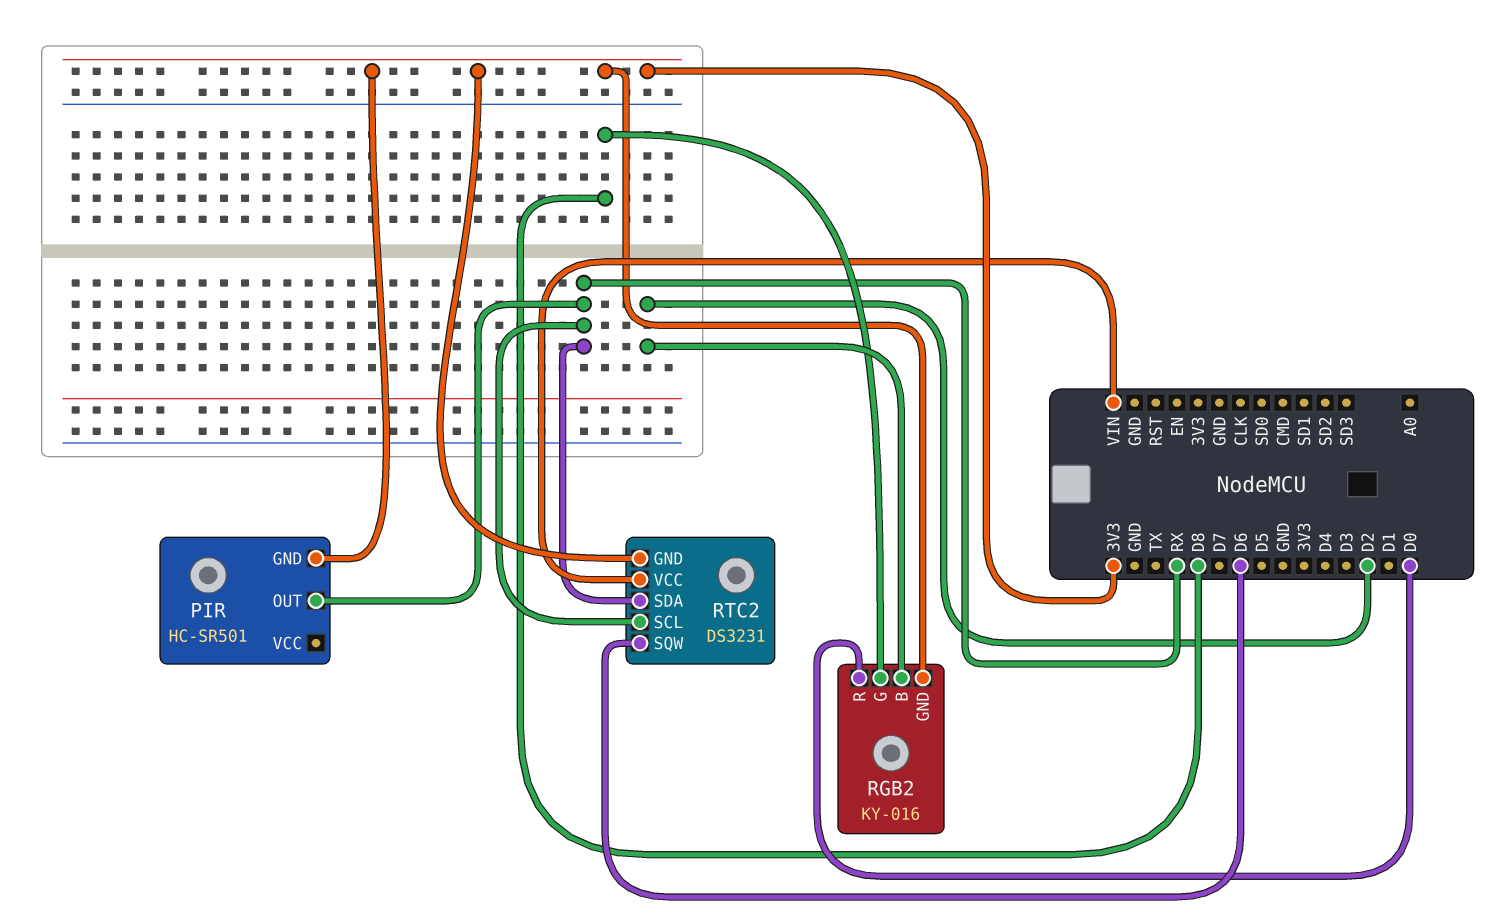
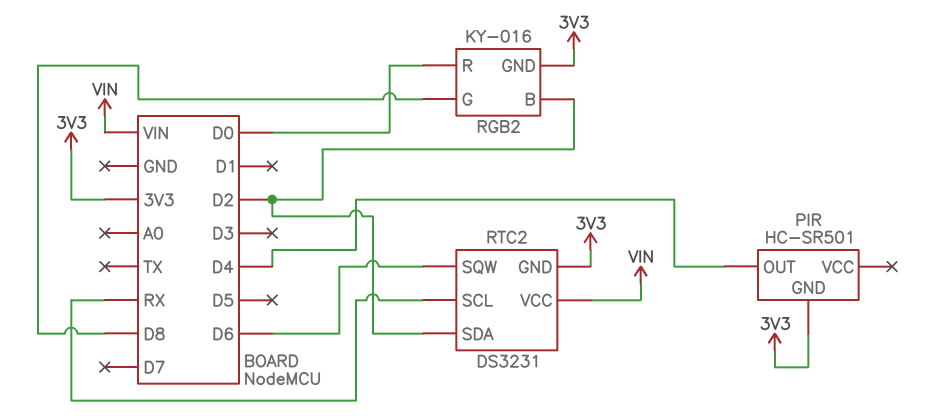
PIR pin OUT: RX -> D4
RTC2 pin SDA: RX -> D2

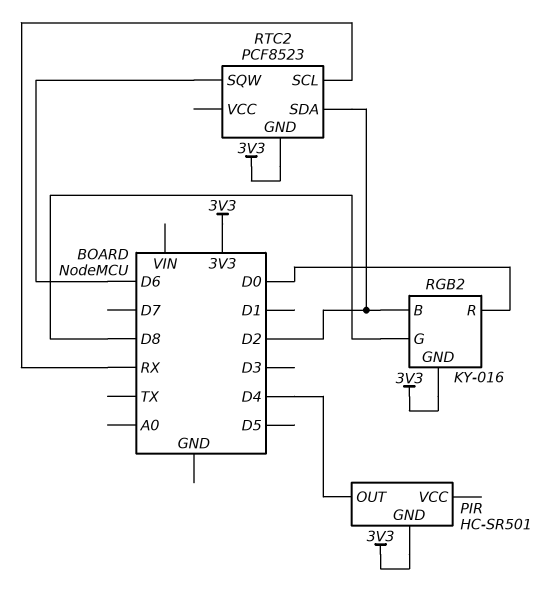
RTC2: DS3231 -> PCF8523
RTC2 pin VCC: VIN -> none

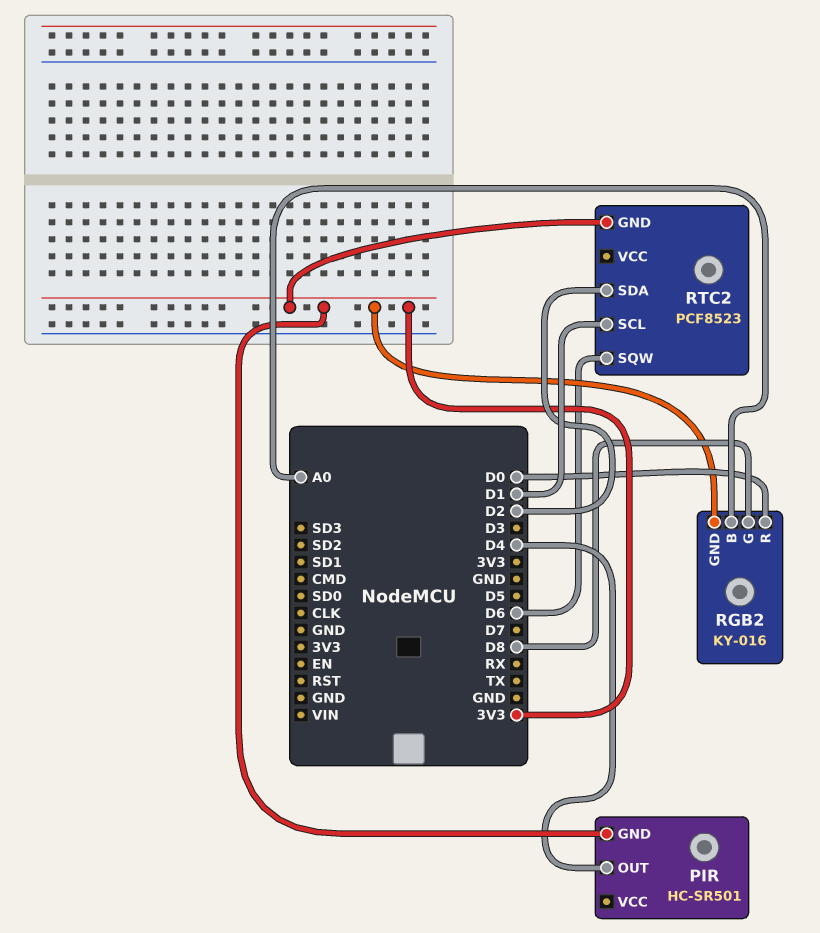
RGB2 pin B: D2 -> A0
RTC2 pin SCL: RX -> D1

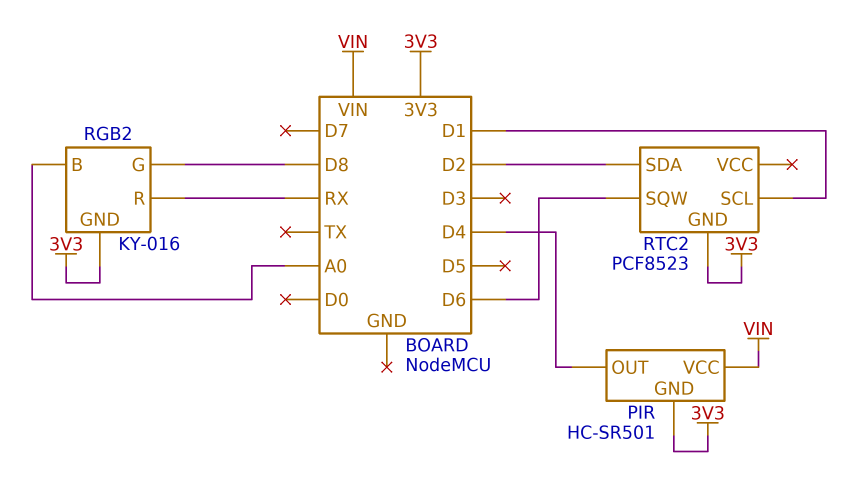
PIR pin VCC: none -> VIN
RGB2 pin R: D0 -> RX

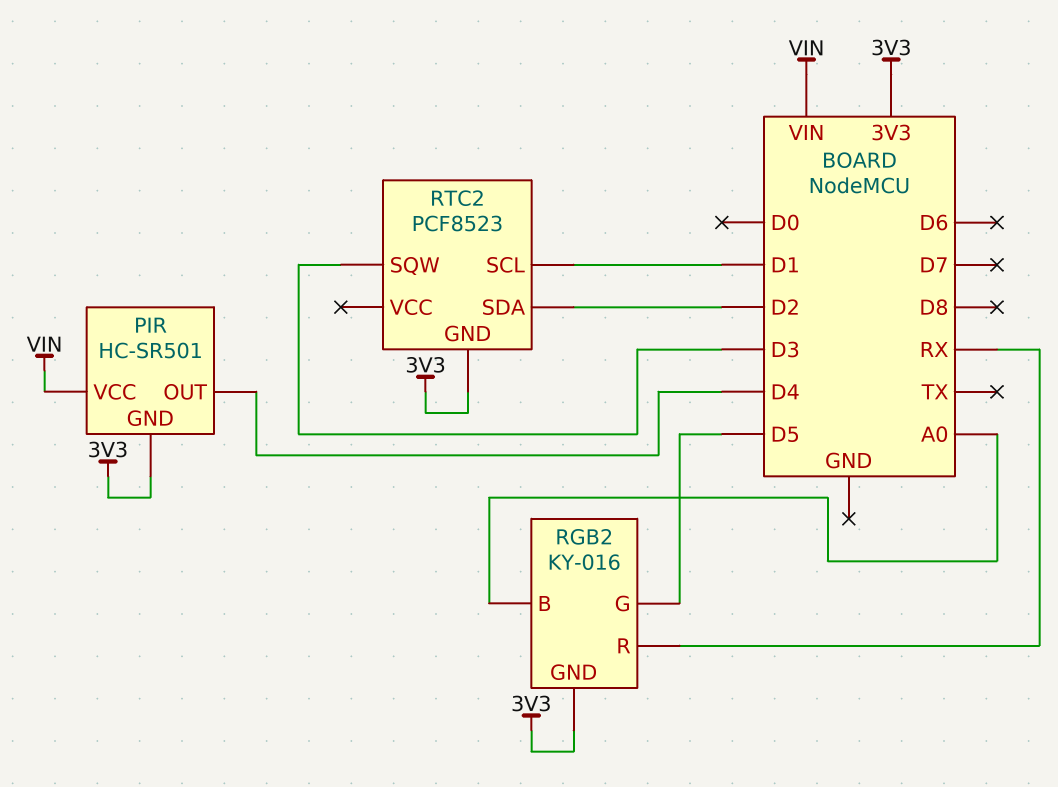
RGB2 pin G: D8 -> D5
RTC2 pin SQW: D6 -> D3

